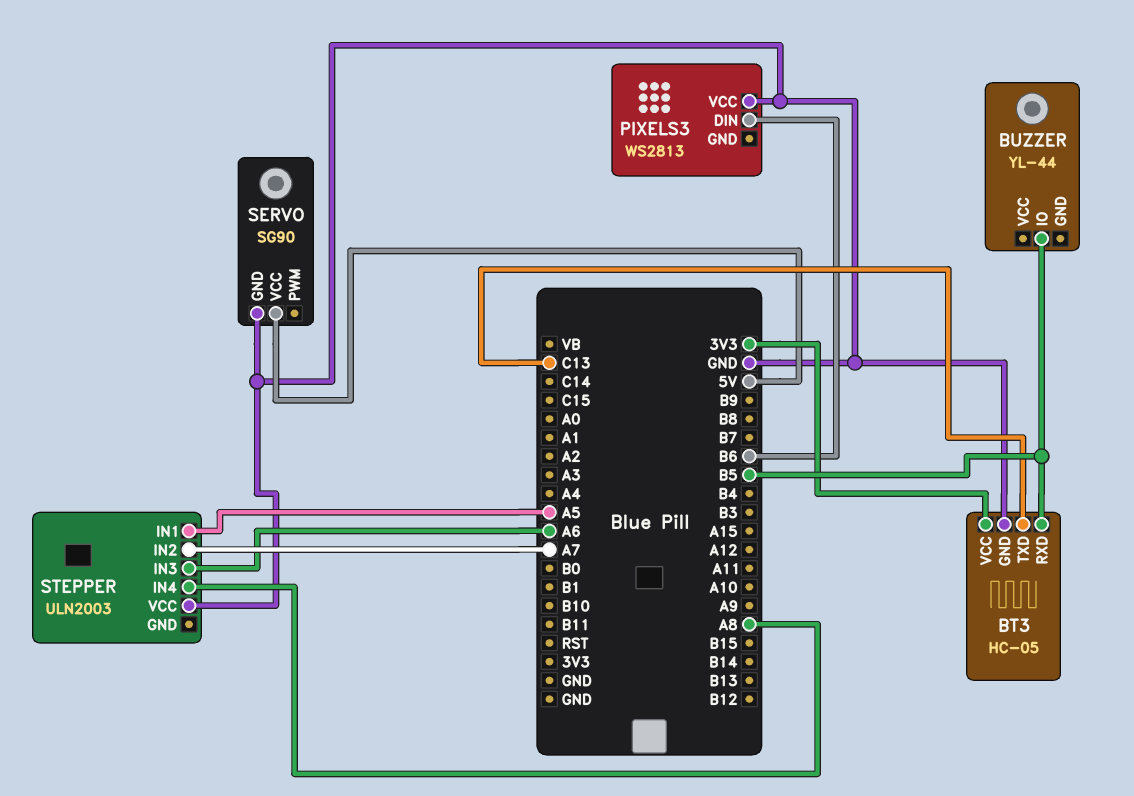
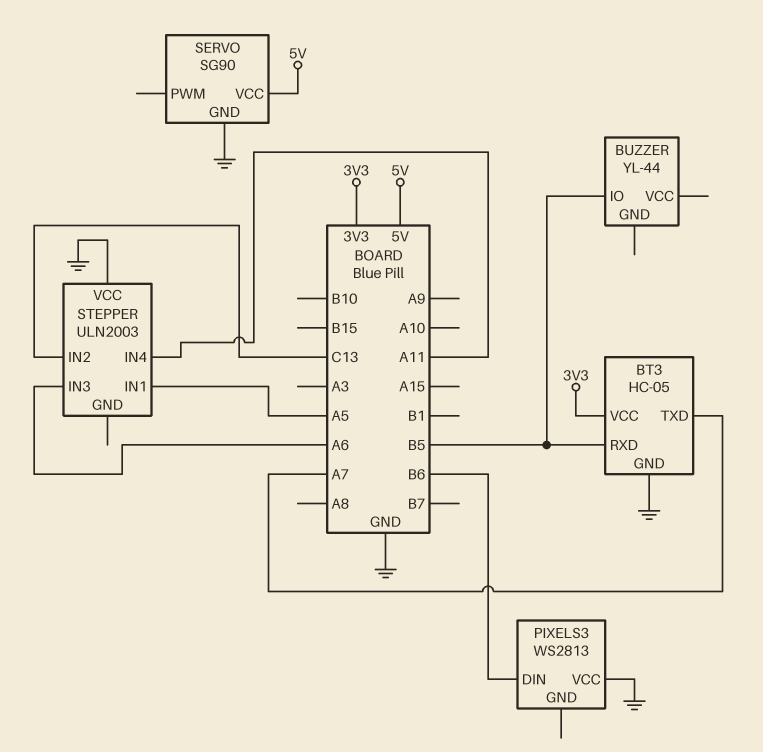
BT3 pin TXD: C13 -> A7
STEPPER pin IN2: A7 -> C13
STEPPER pin IN4: A8 -> A11

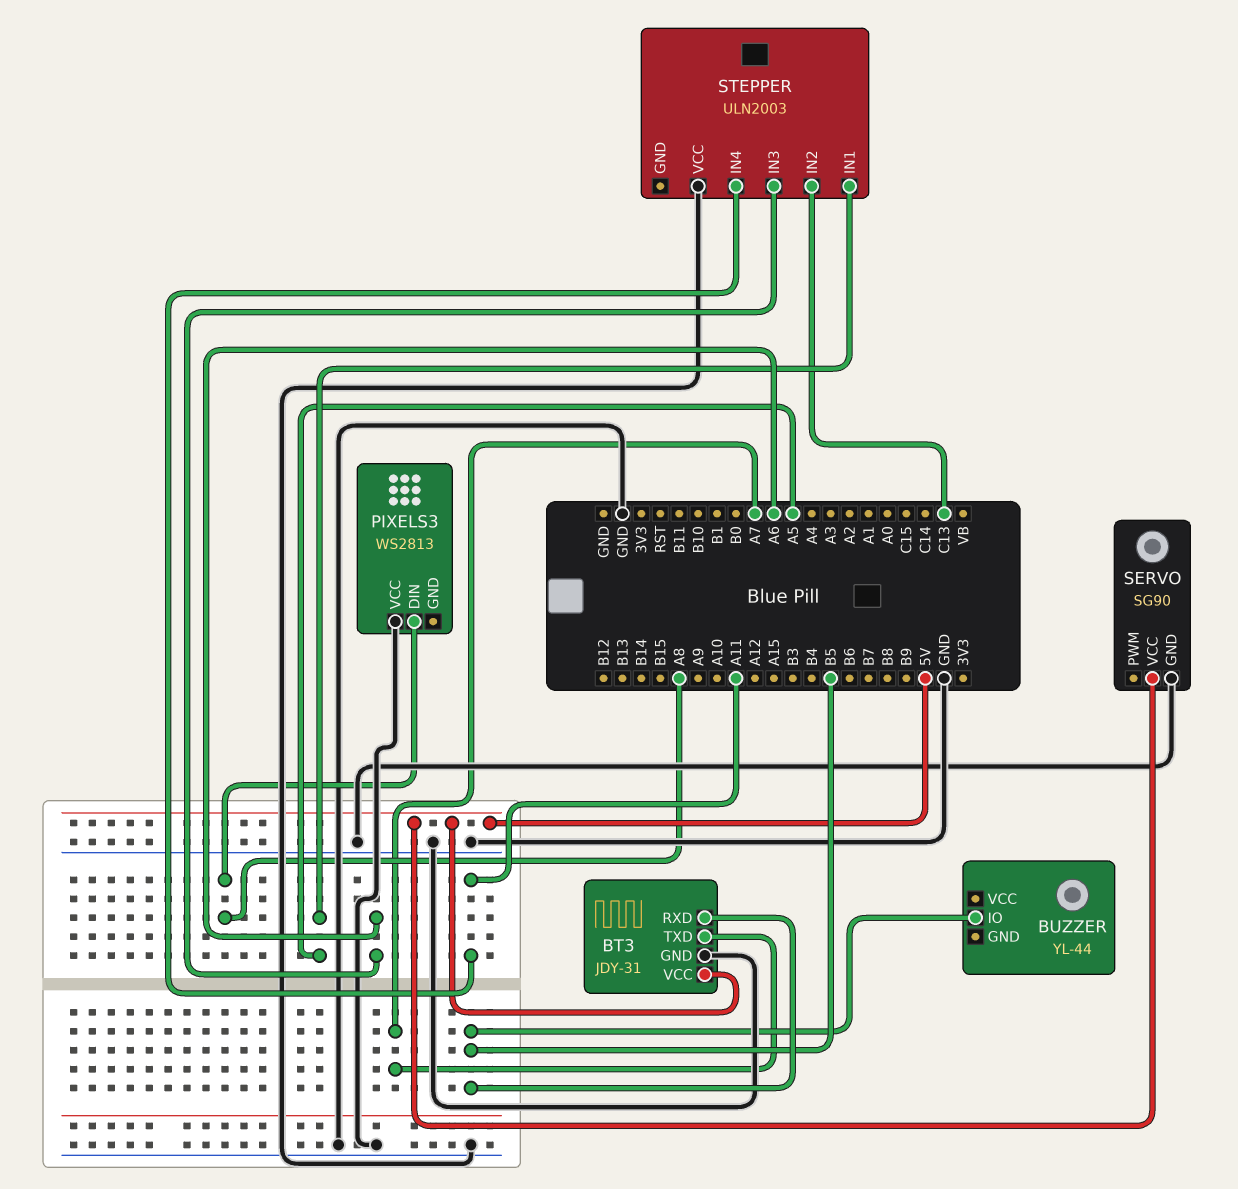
BT3: HC-05 -> JDY-31
BT3 pin VCC: 3V3 -> 5V
PIXELS3 pin DIN: B6 -> A8

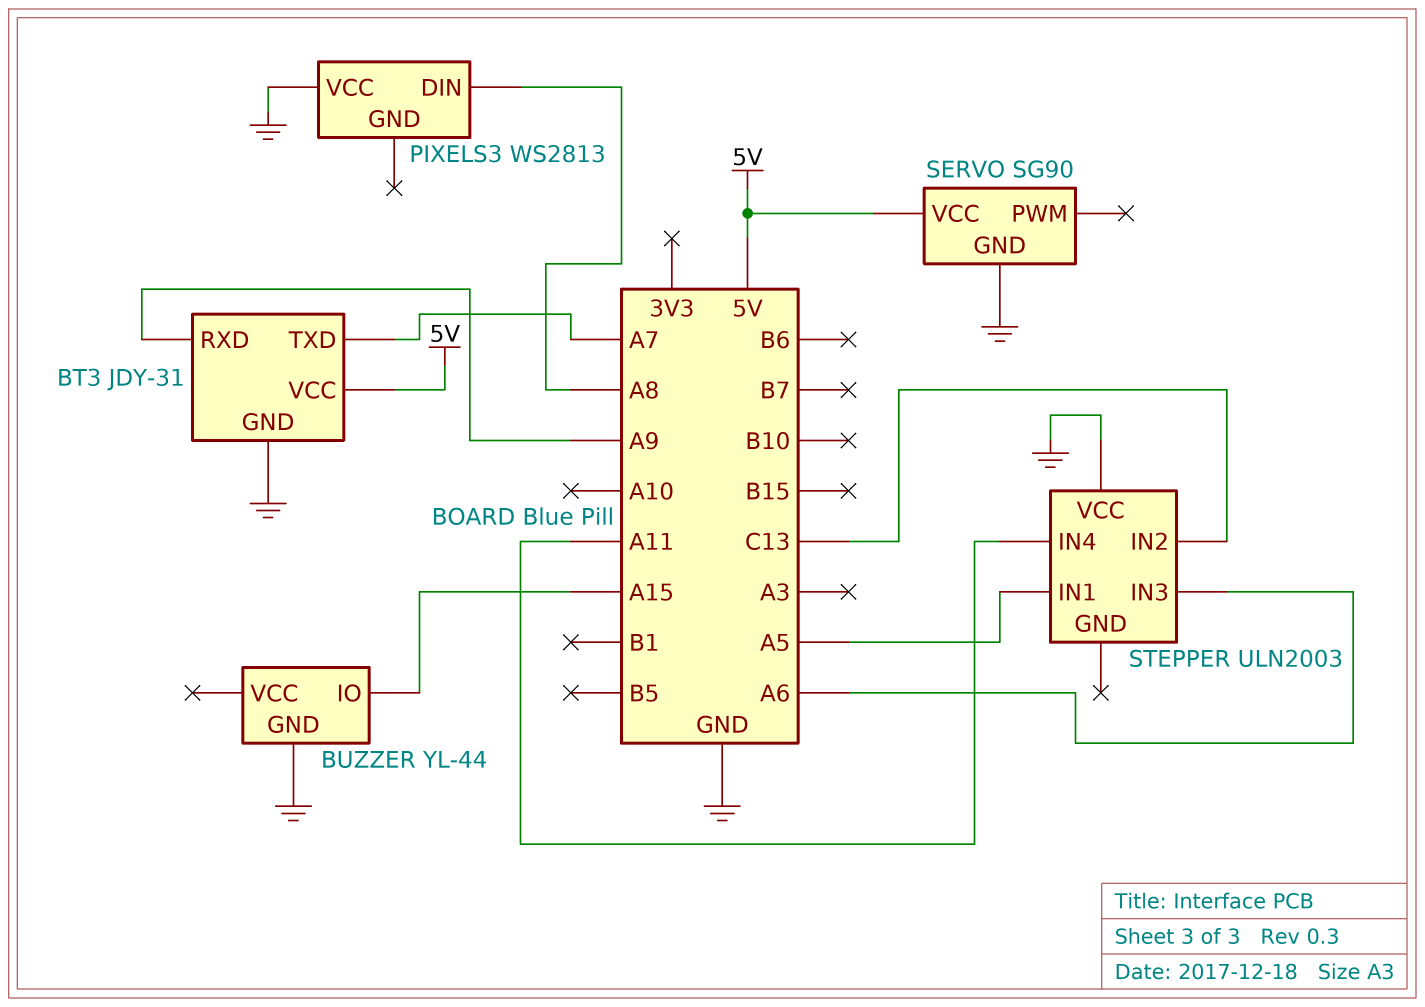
BT3 pin RXD: B5 -> A9
BUZZER pin GND: none -> GND
BUZZER pin IO: B5 -> A15

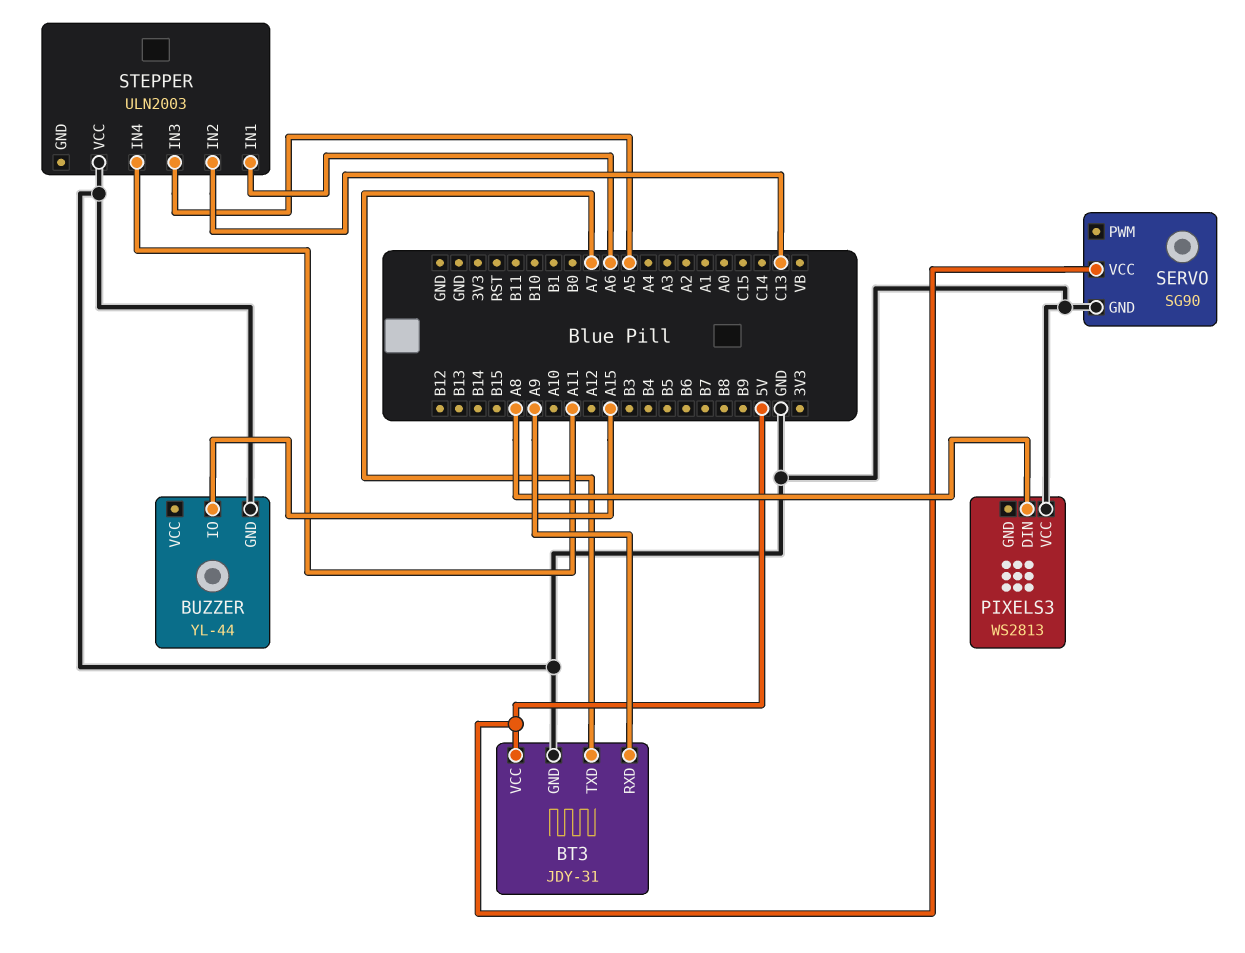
STEPPER pin IN1: A5 -> A6
STEPPER pin IN3: A6 -> A5

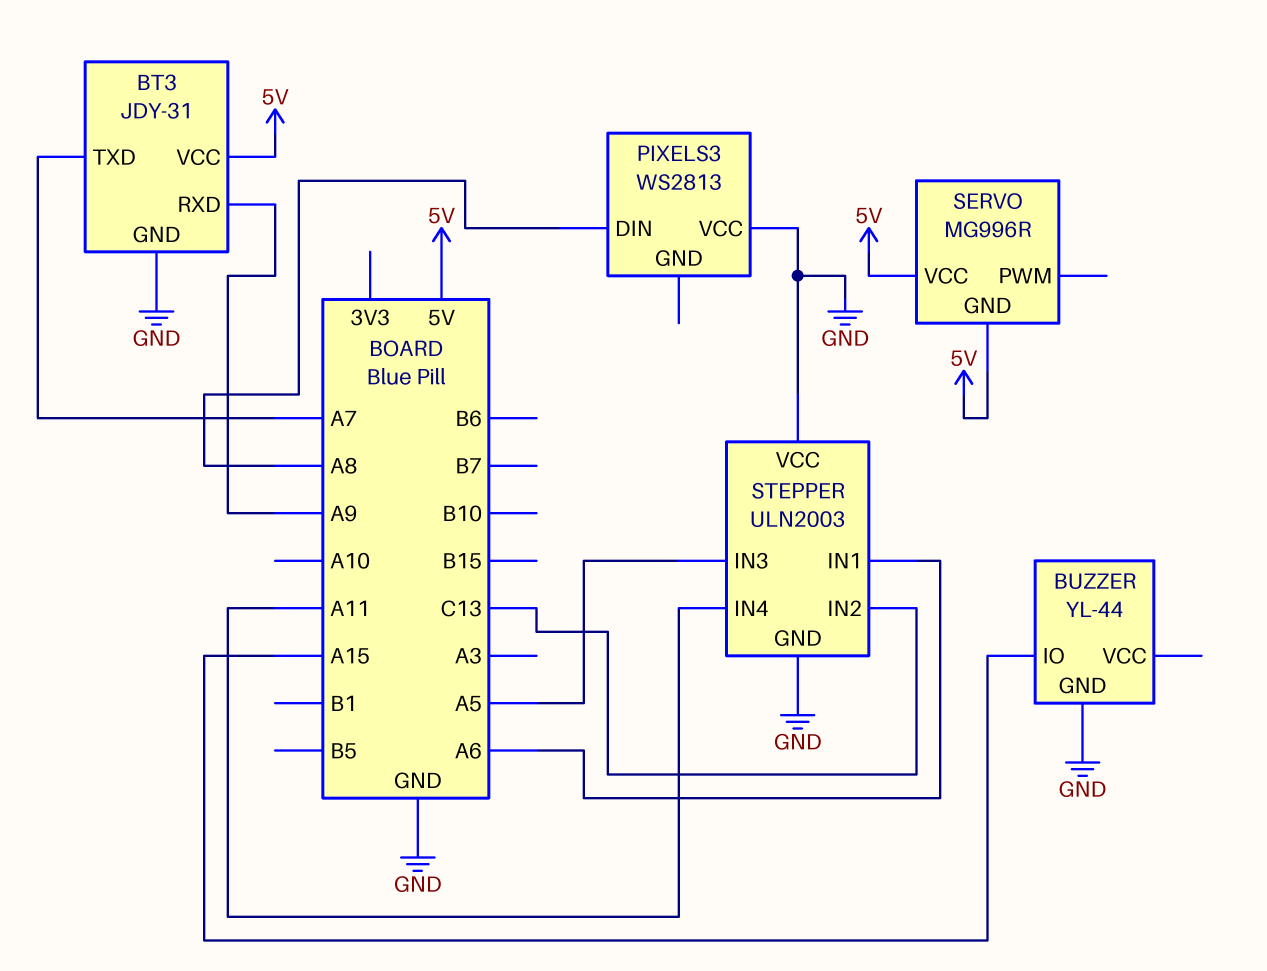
SERVO: SG90 -> MG996R
SERVO pin GND: GND -> 5V
STEPPER pin GND: none -> GND

